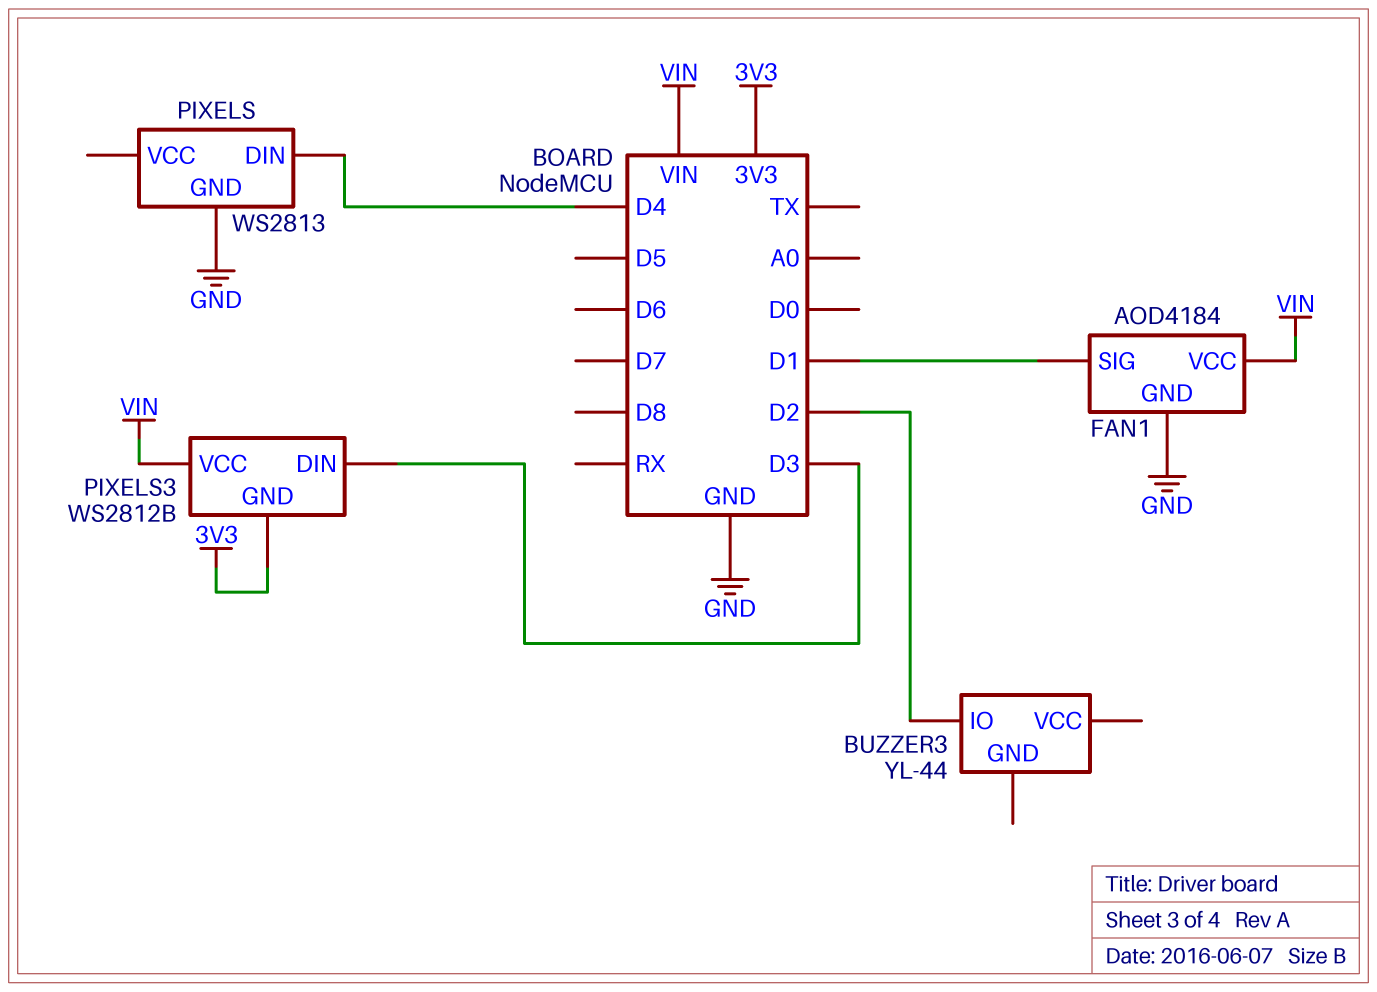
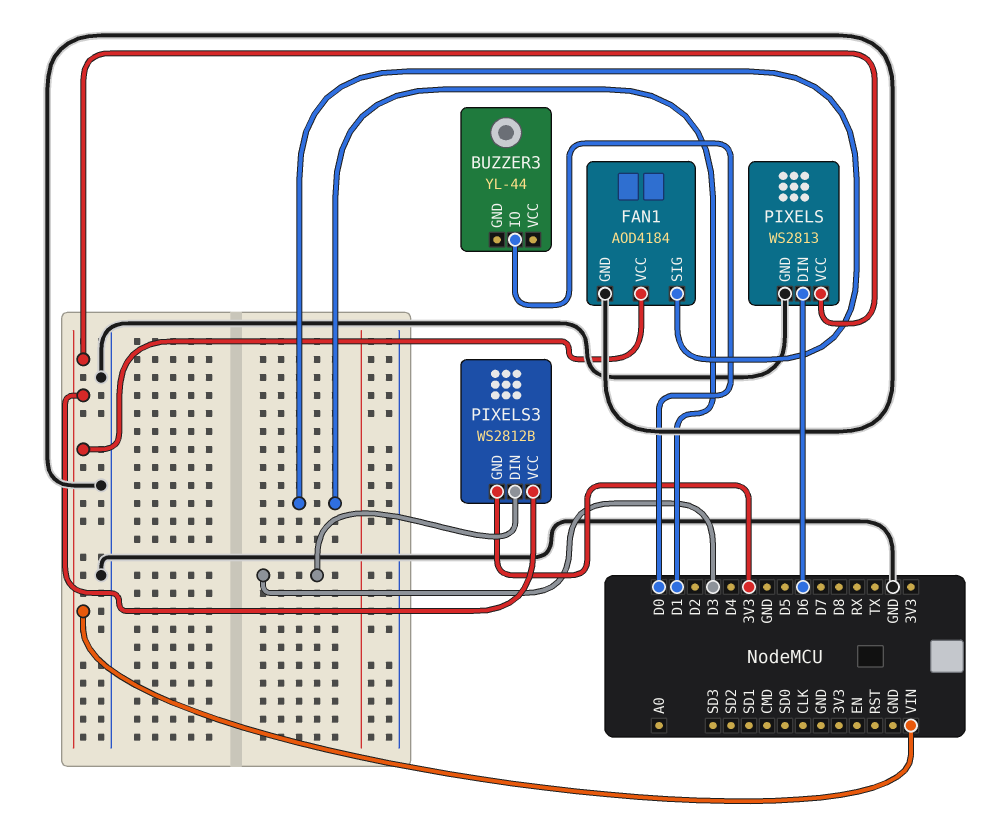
BUZZER3 pin IO: D2 -> D0
PIXELS pin DIN: D4 -> D6
PIXELS pin VCC: none -> VIN

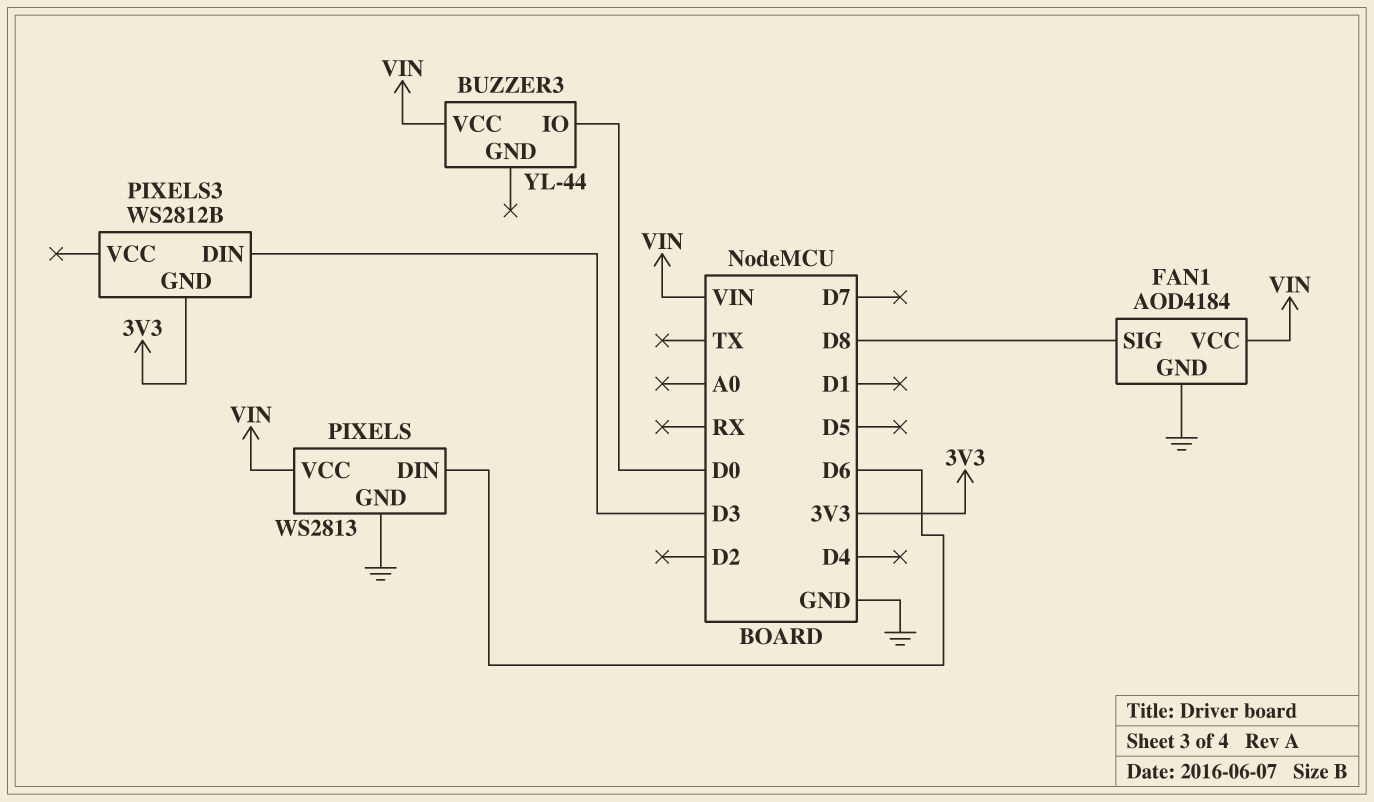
BUZZER3 pin VCC: none -> VIN
FAN1 pin SIG: D1 -> D8
PIXELS3 pin VCC: VIN -> none

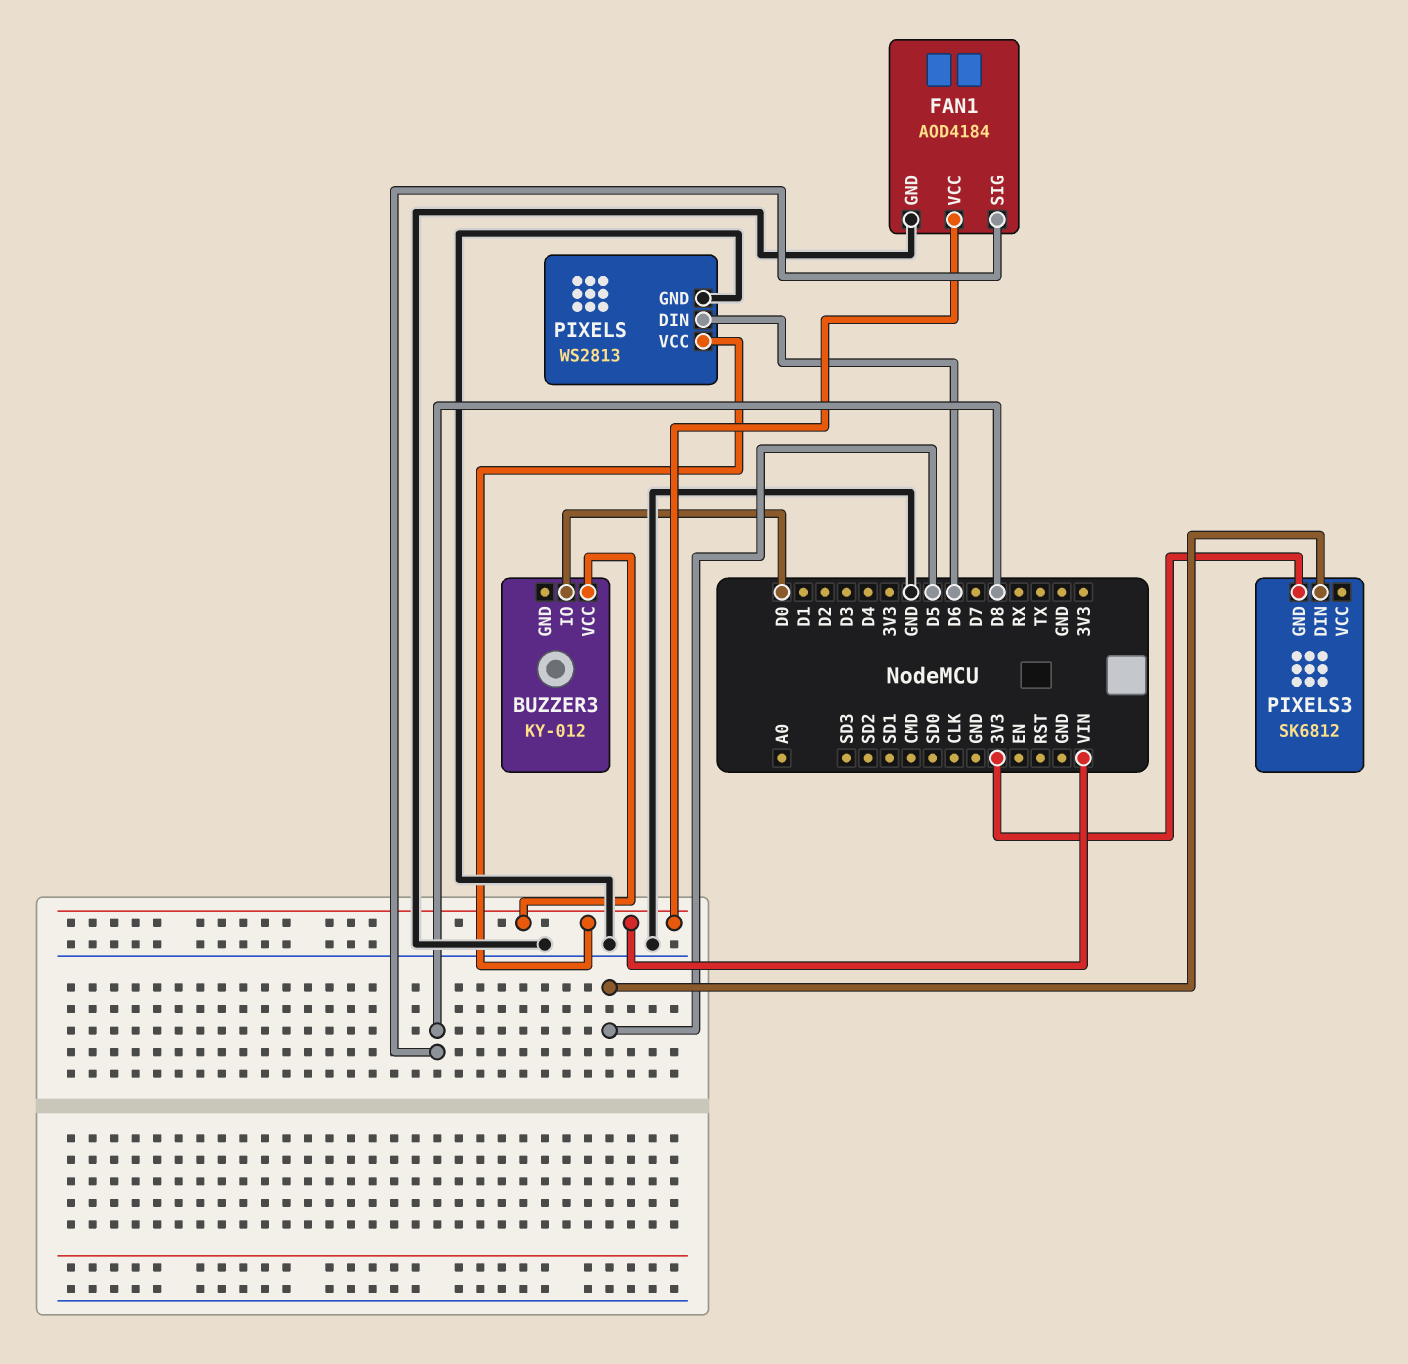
BUZZER3: YL-44 -> KY-012
PIXELS3: WS2812B -> SK6812
PIXELS3 pin DIN: D3 -> D5

